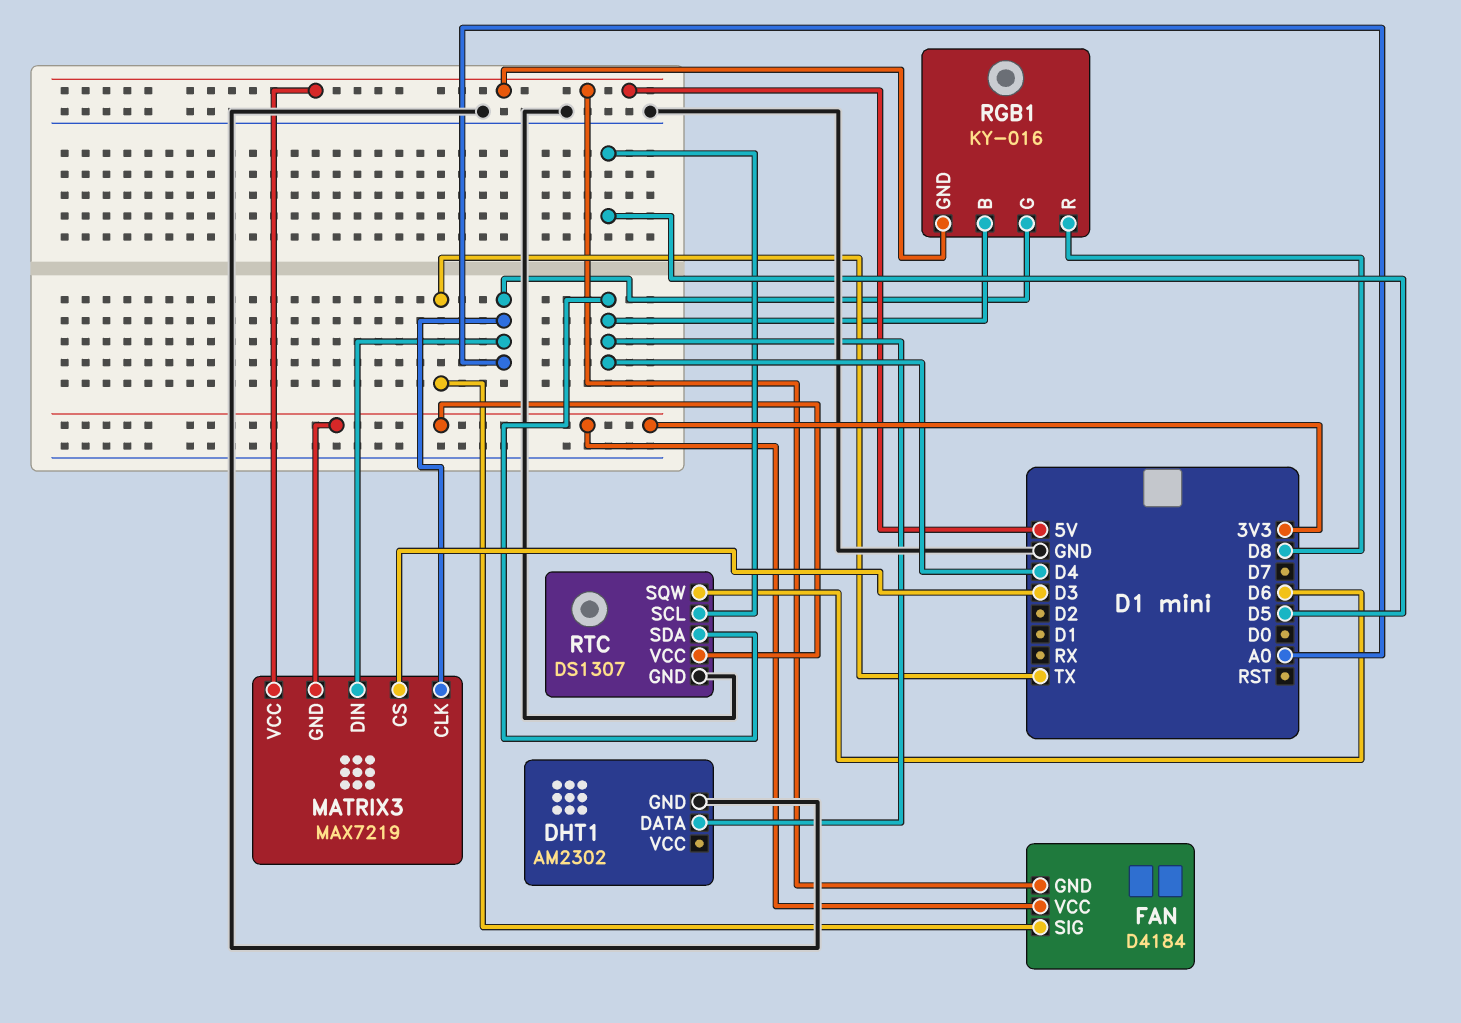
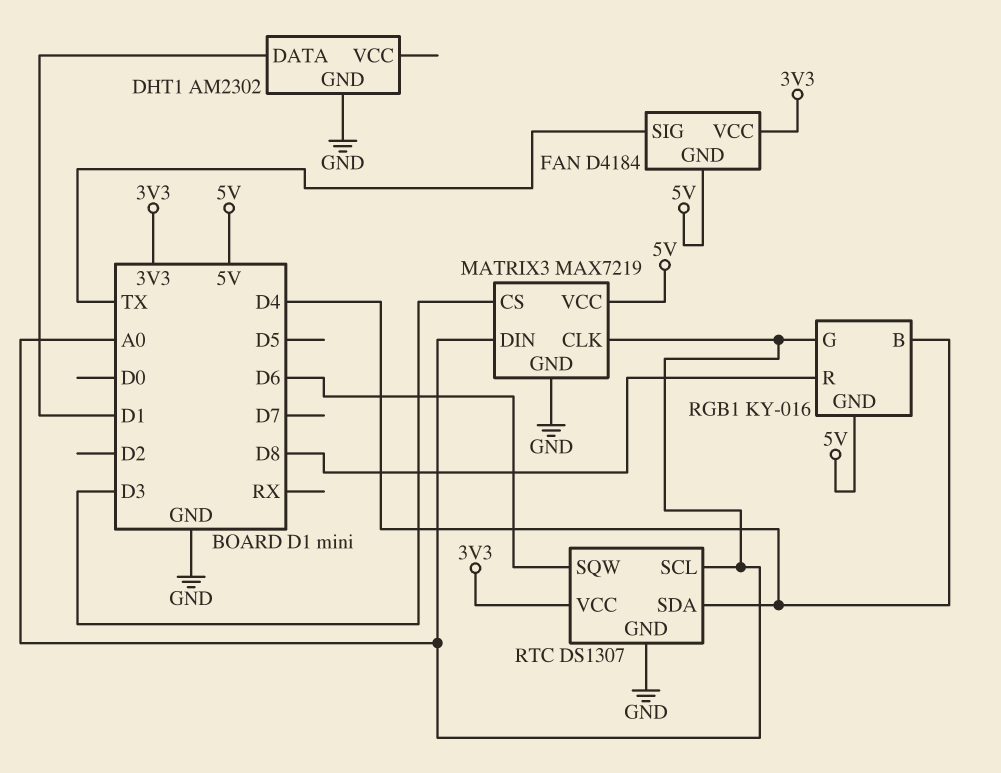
DHT1 pin DATA: D4 -> D1
MATRIX3 pin GND: 3V3 -> GND
RTC pin SCL: D5 -> A0

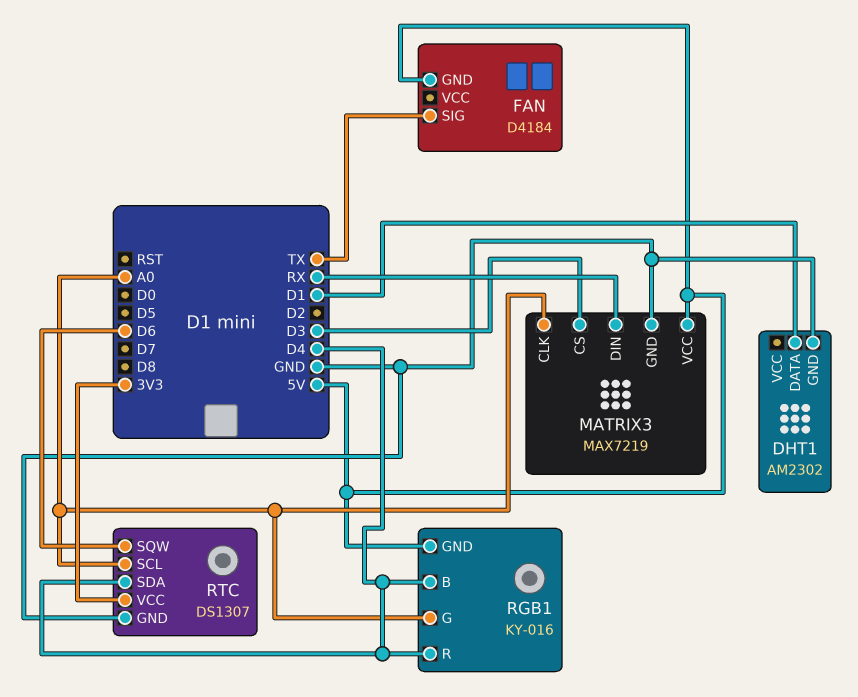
FAN pin VCC: 3V3 -> none
MATRIX3 pin DIN: A0 -> RX
RGB1 pin R: D8 -> D4

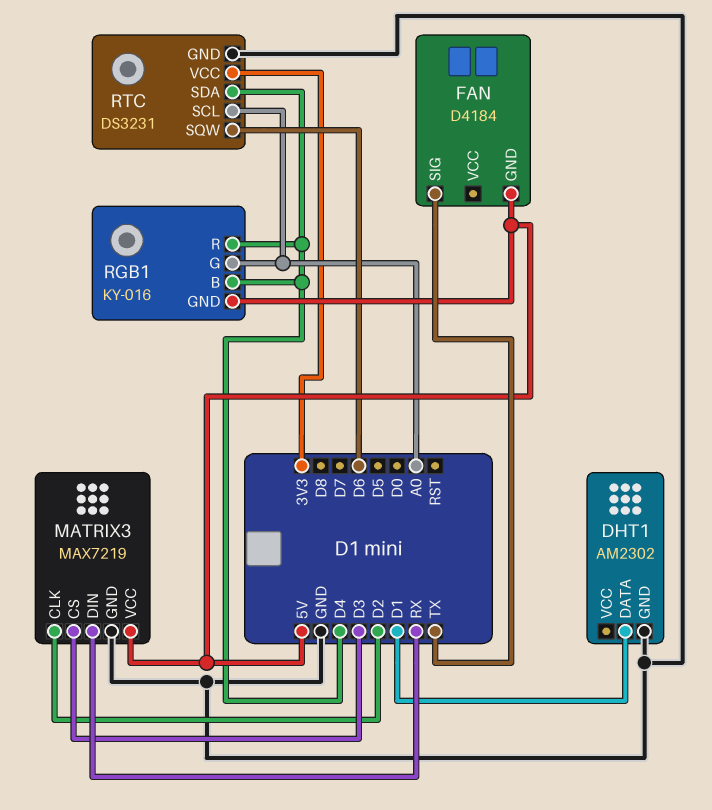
MATRIX3 pin CLK: A0 -> D2
RTC: DS1307 -> DS3231

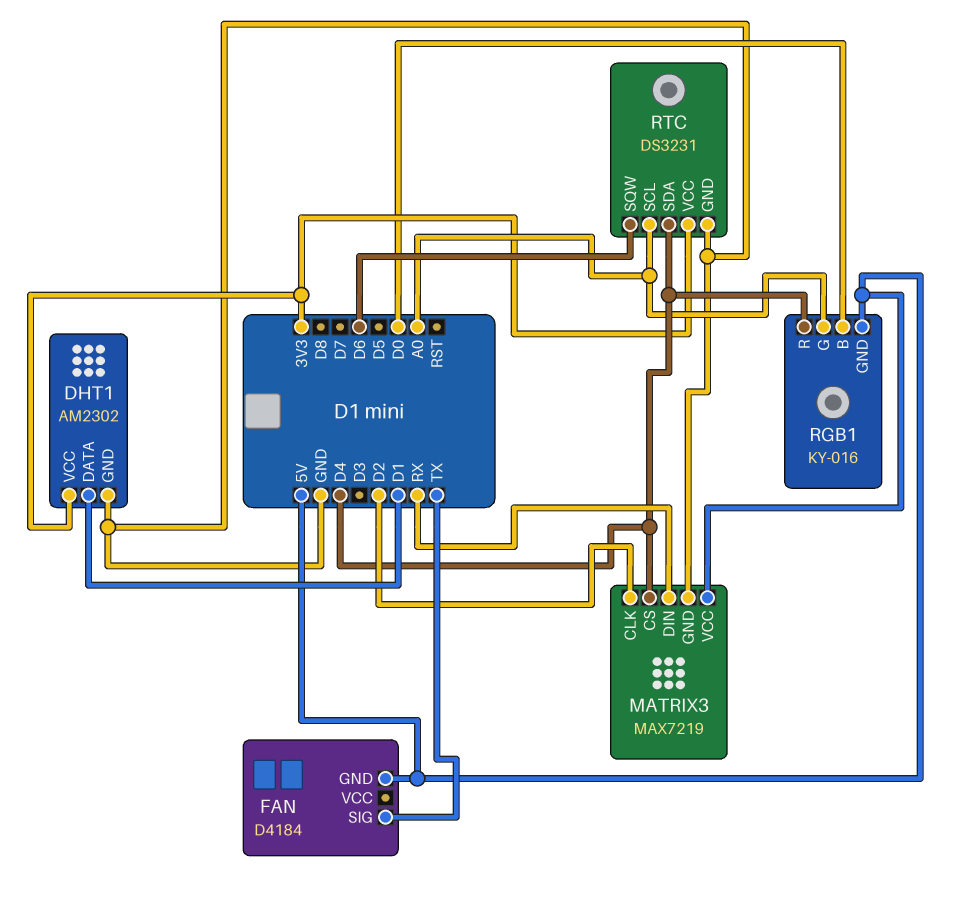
DHT1 pin VCC: none -> 3V3
MATRIX3 pin CS: D3 -> D4
RGB1 pin B: D4 -> D0

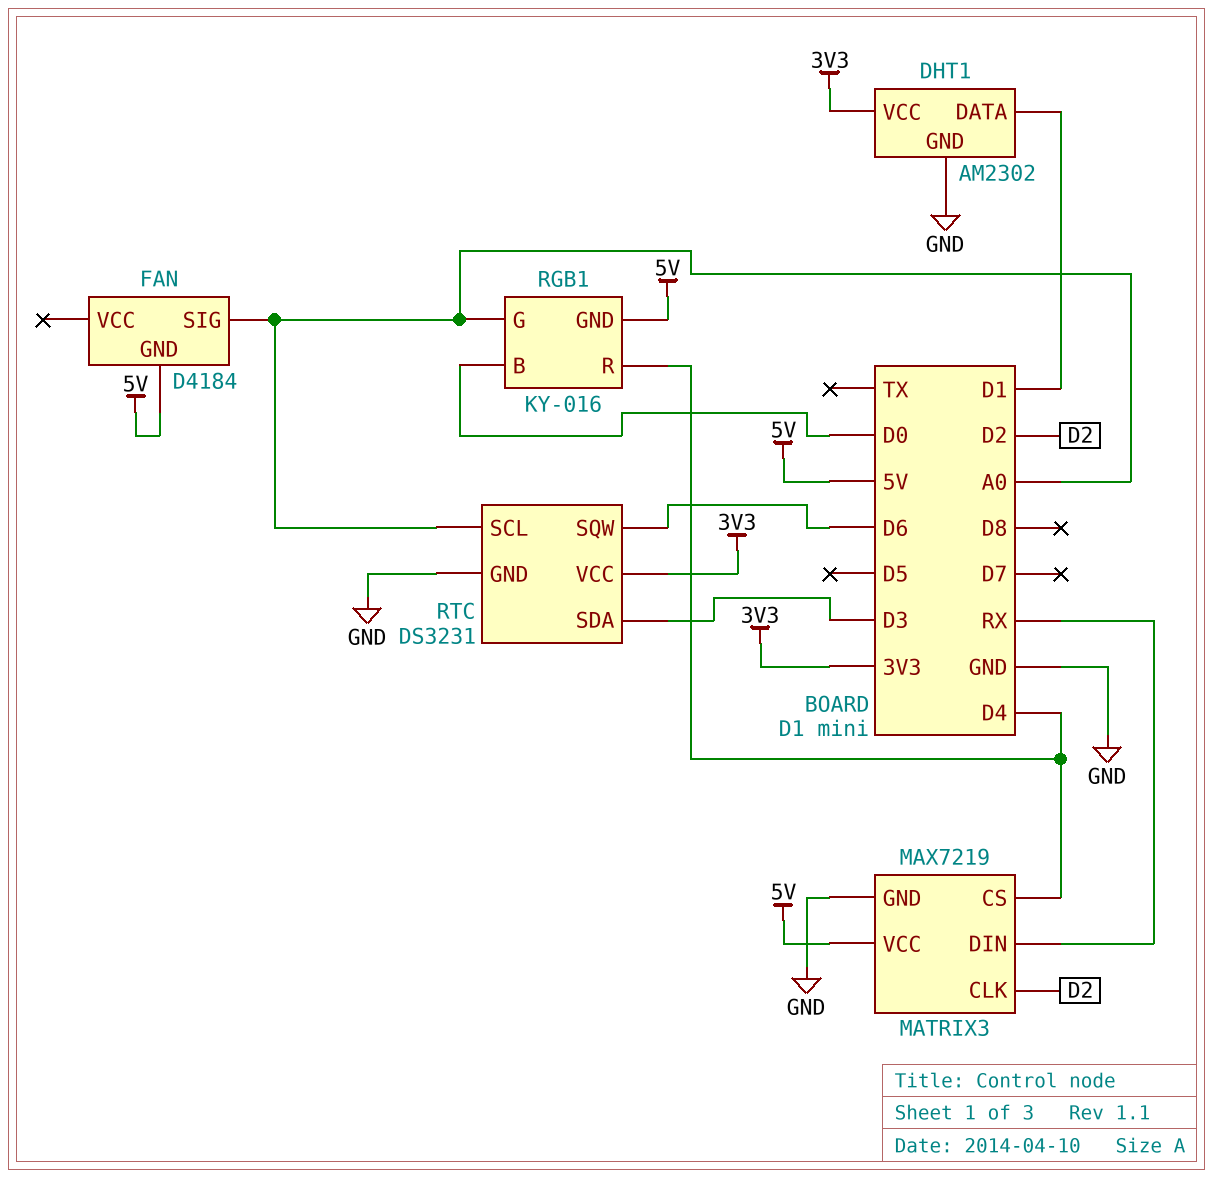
FAN pin SIG: TX -> A0
RTC pin SDA: D4 -> D3

